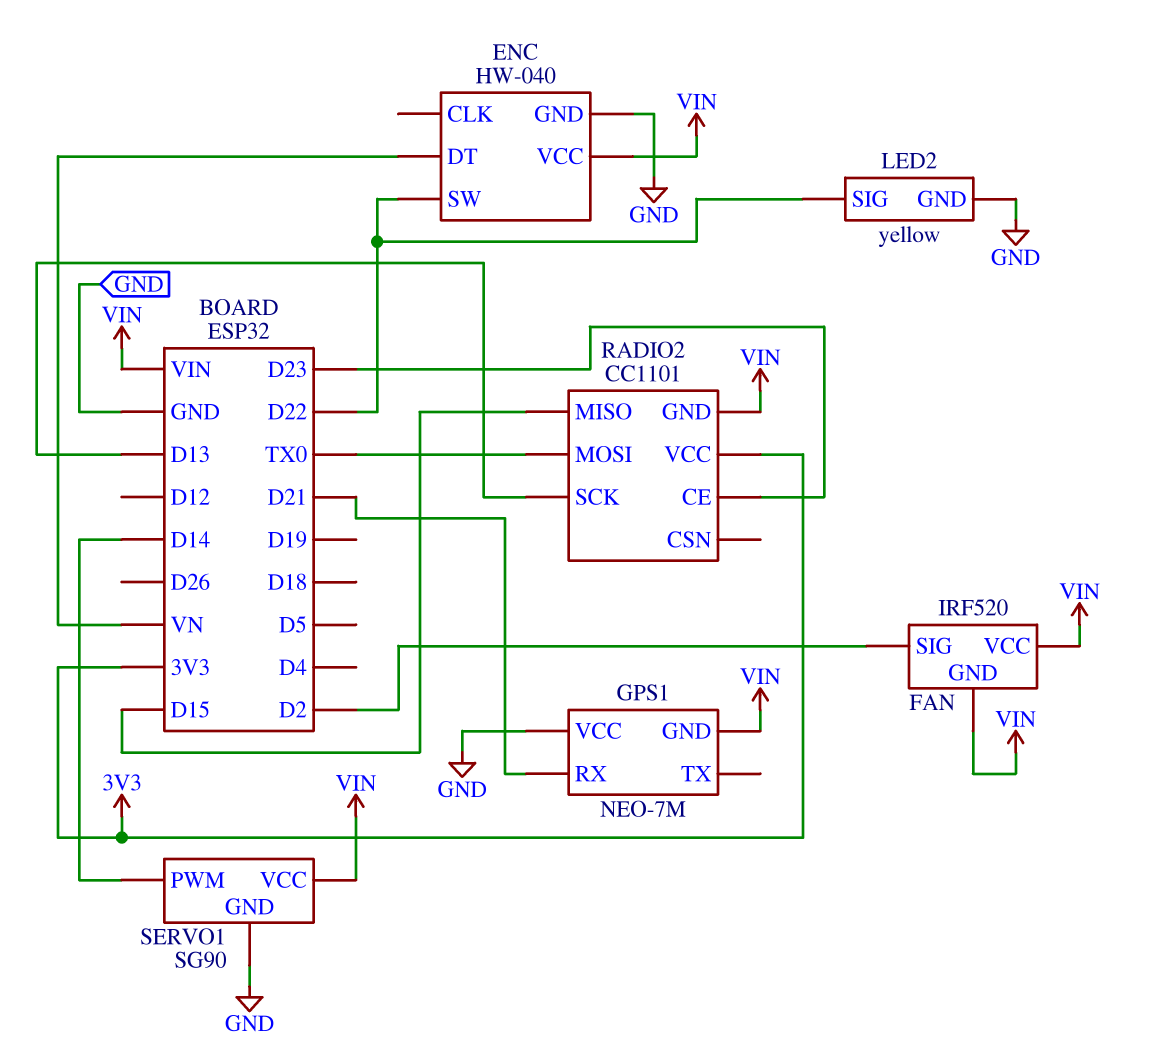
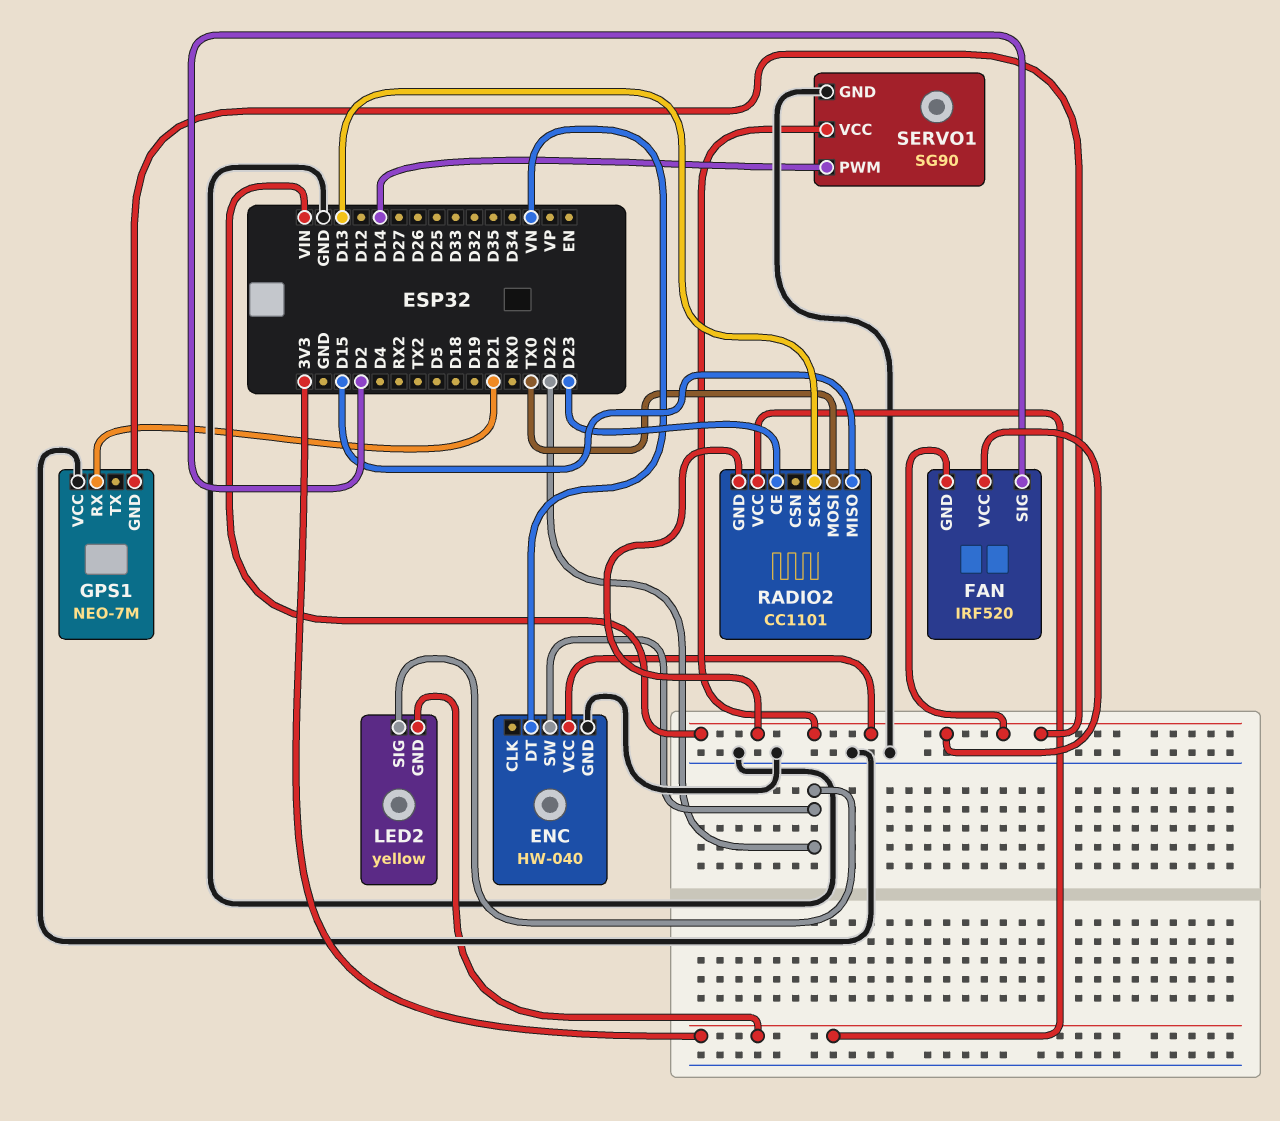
LED2 pin GND: GND -> 3V3

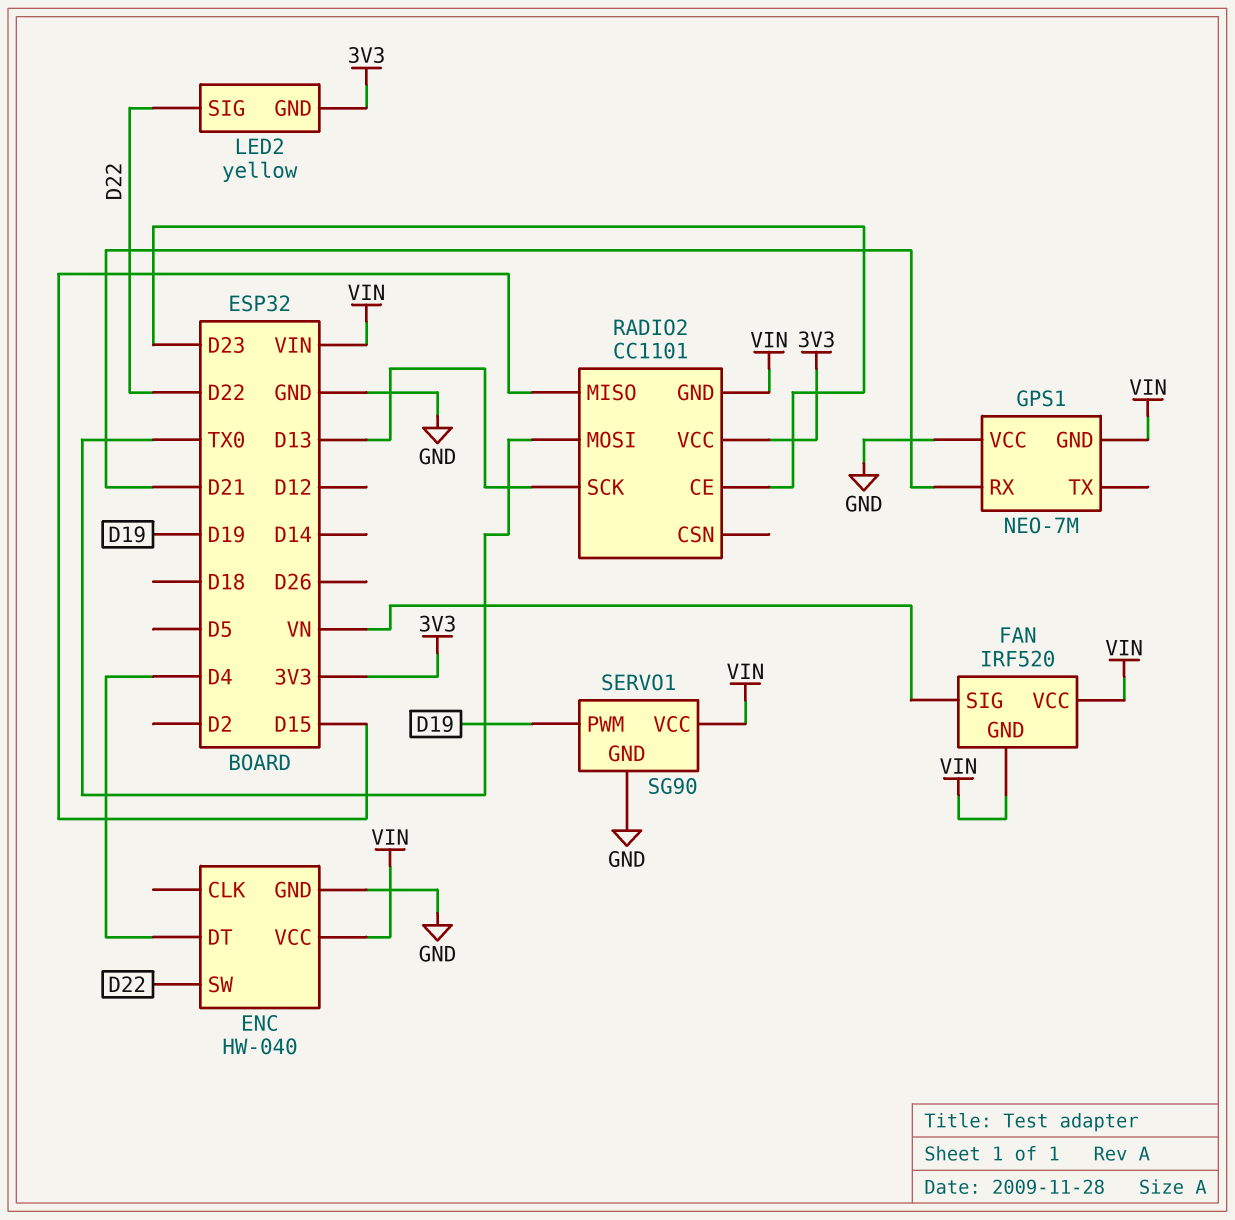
ENC pin DT: VN -> D4
FAN pin SIG: D2 -> VN
SERVO1 pin PWM: D14 -> D19

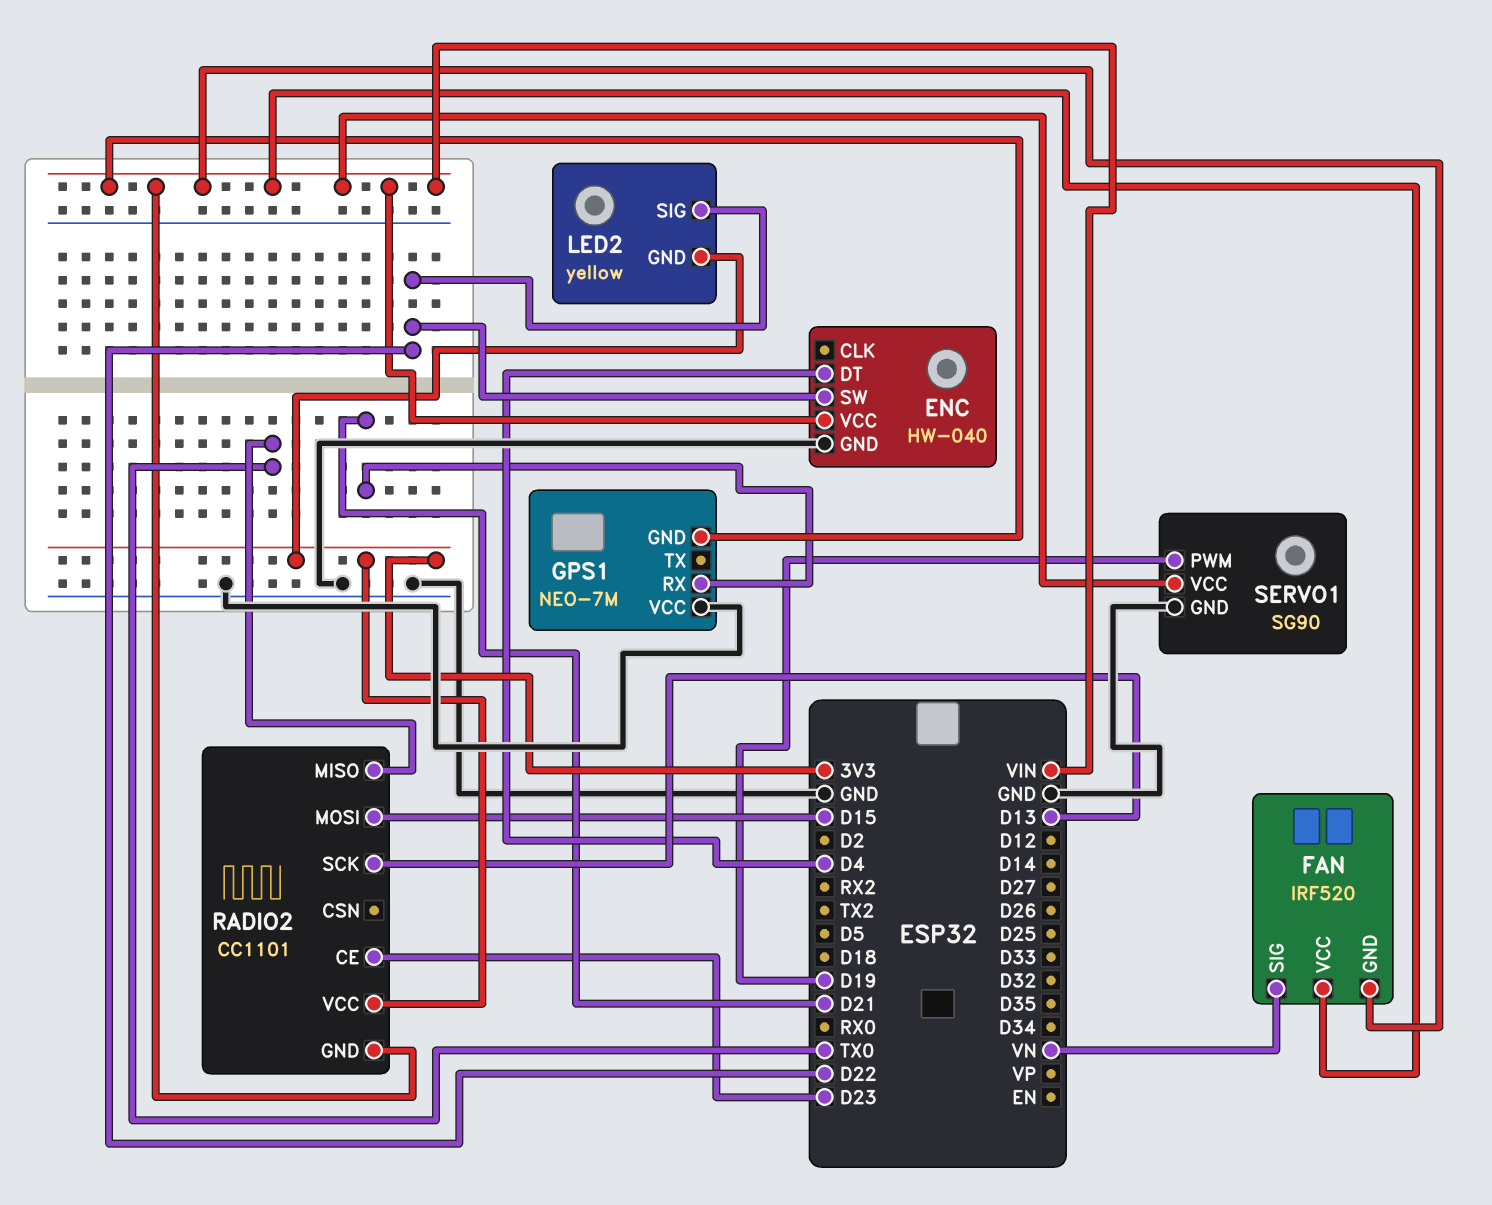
RADIO2 pin MISO: D15 -> TX0
RADIO2 pin MOSI: TX0 -> D15

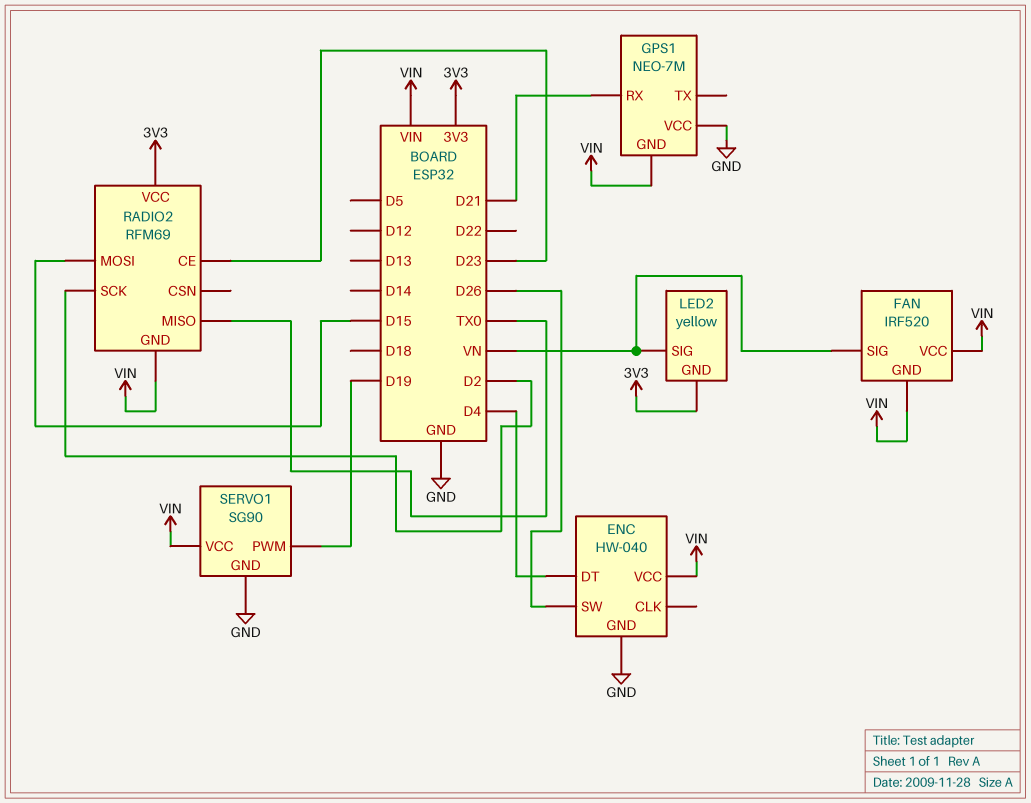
ENC pin SW: D22 -> D26
LED2 pin SIG: D22 -> VN
RADIO2: CC1101 -> RFM69
RADIO2 pin SCK: D13 -> D2

